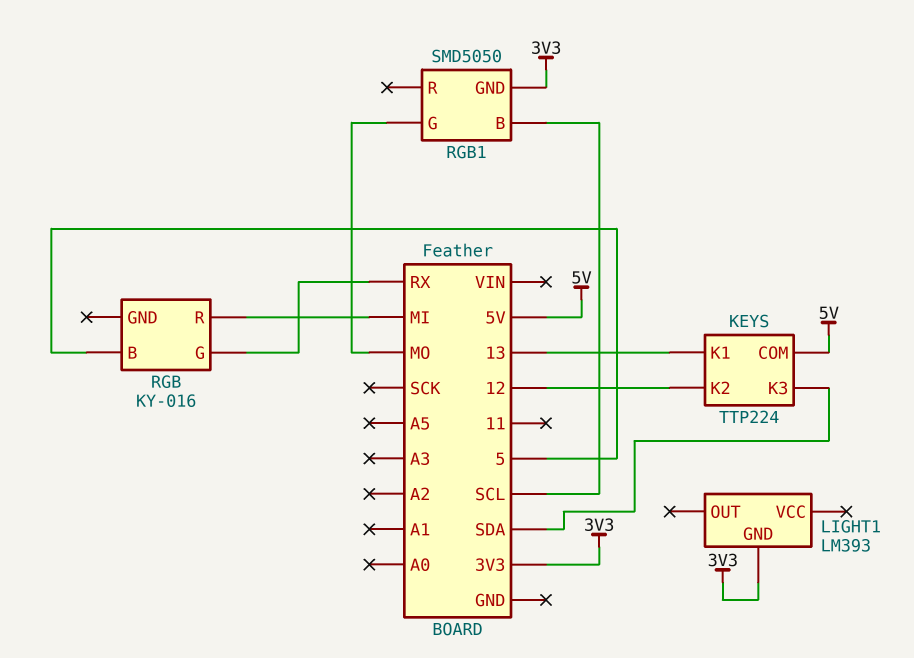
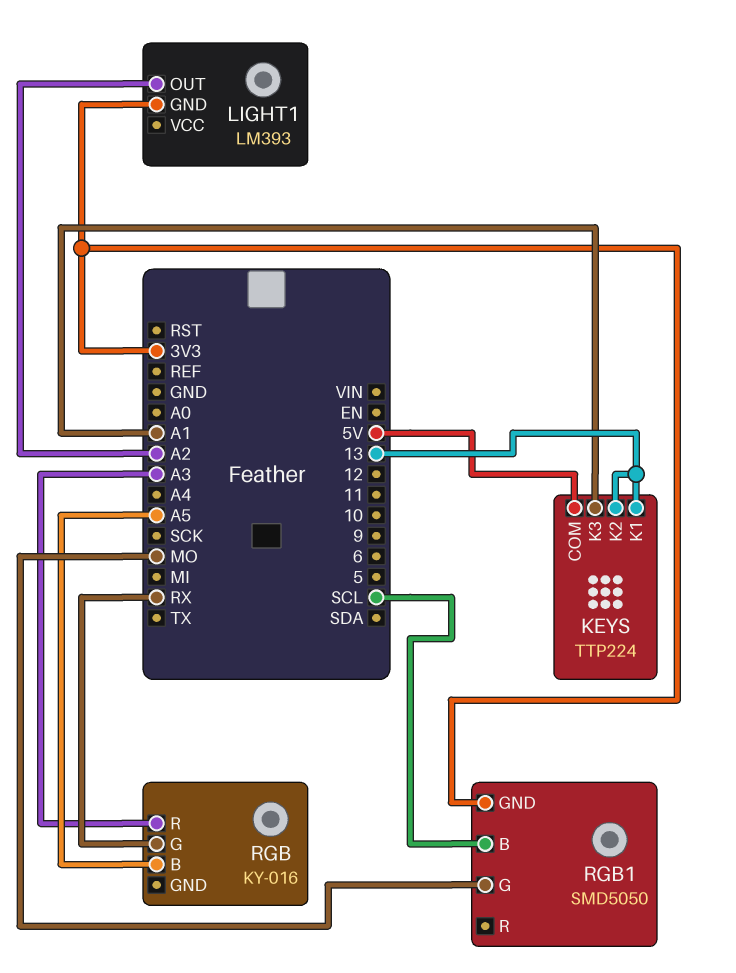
KEYS pin K2: 12 -> 13
KEYS pin K3: SDA -> A1
LIGHT1 pin OUT: none -> A2
RGB pin B: 5 -> A5
RGB pin R: MI -> A3

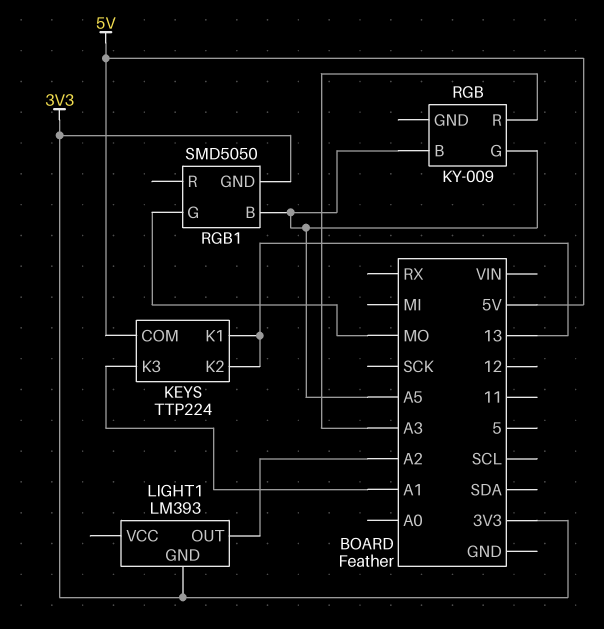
RGB: KY-016 -> KY-009
RGB pin G: RX -> A5
RGB1 pin B: SCL -> A5

